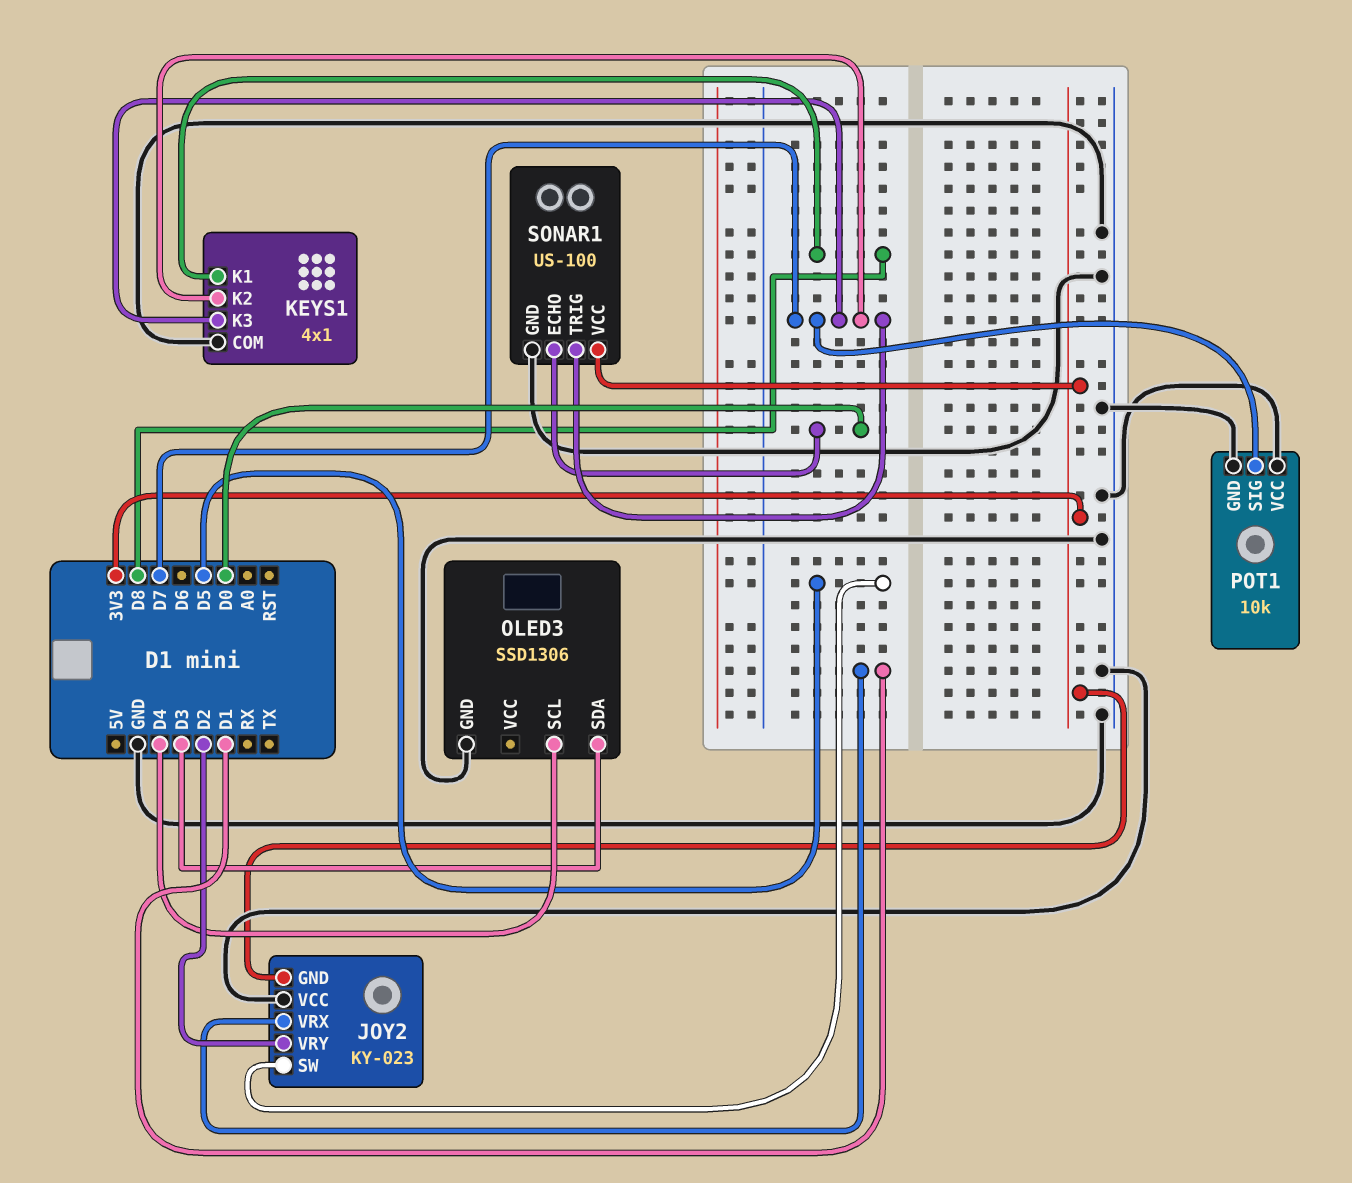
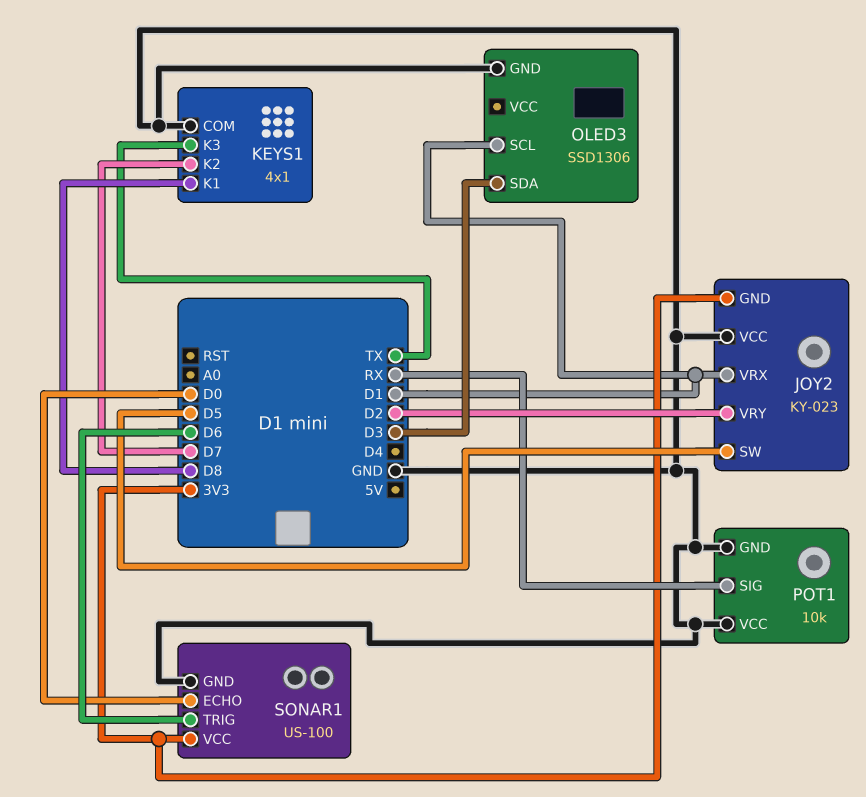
KEYS1 pin K3: D7 -> TX
OLED3 pin SCL: D4 -> D1
POT1 pin SIG: D7 -> RX
SONAR1 pin TRIG: D7 -> D6

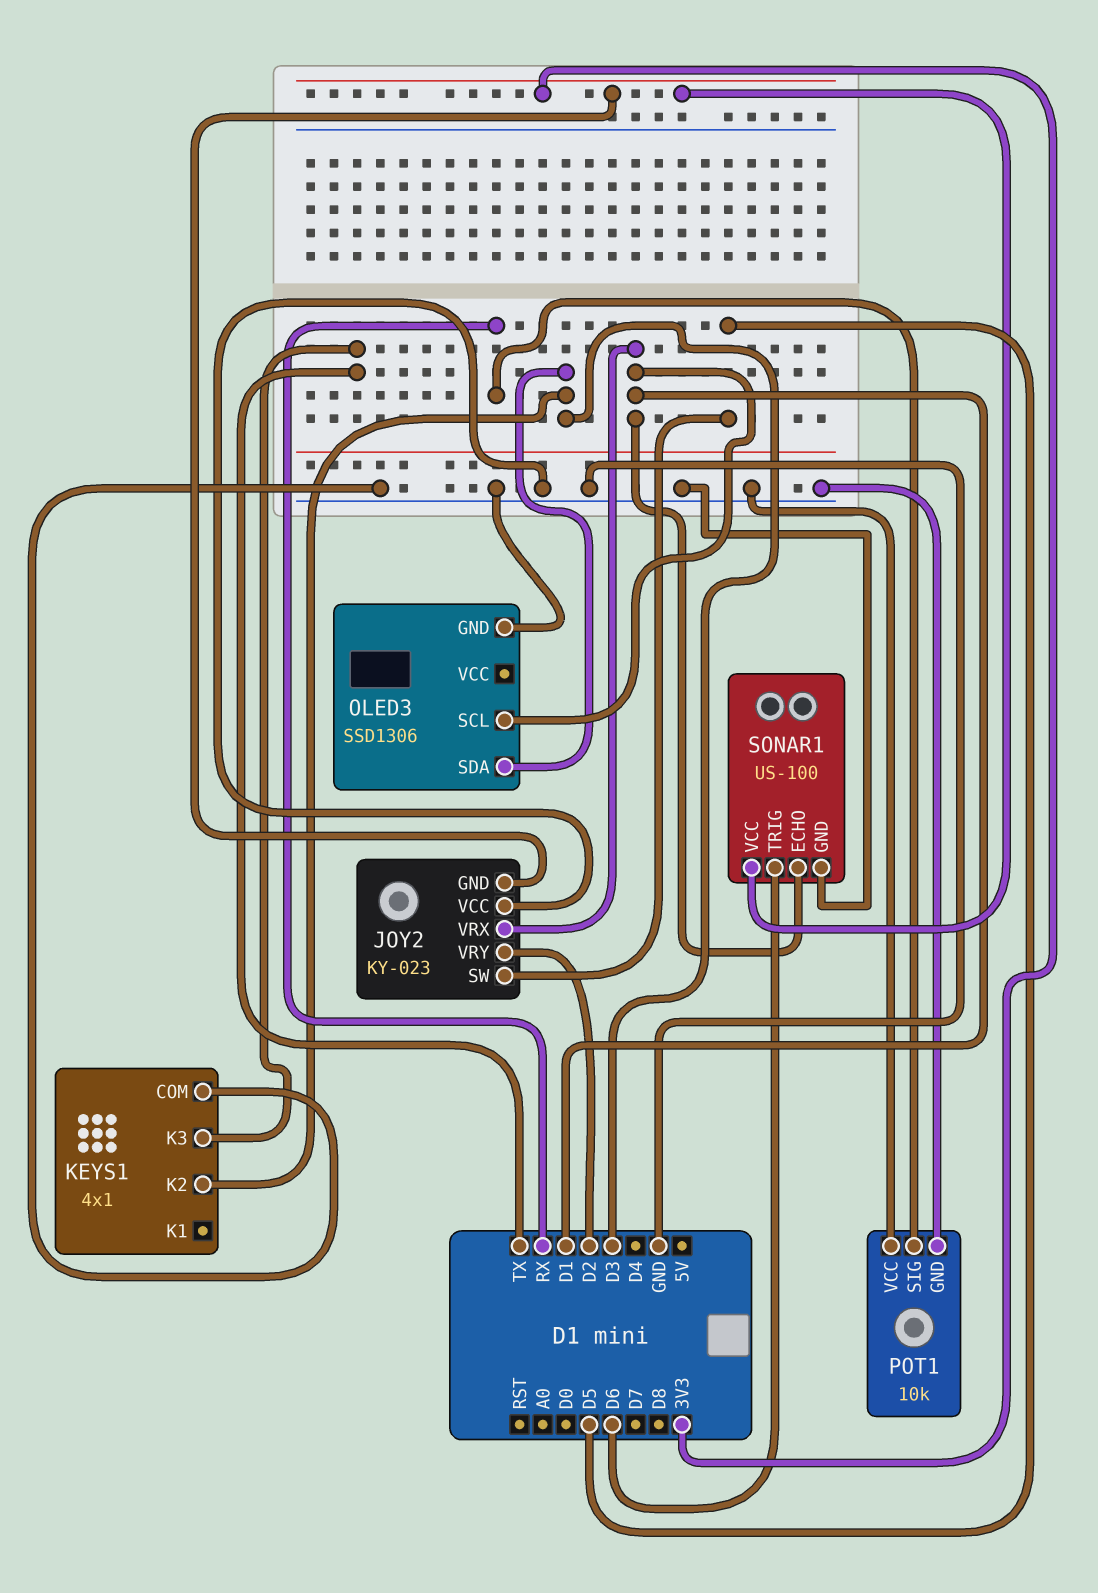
KEYS1 pin K1: D8 -> none
KEYS1 pin K2: D7 -> D3
SONAR1 pin ECHO: D0 -> D1

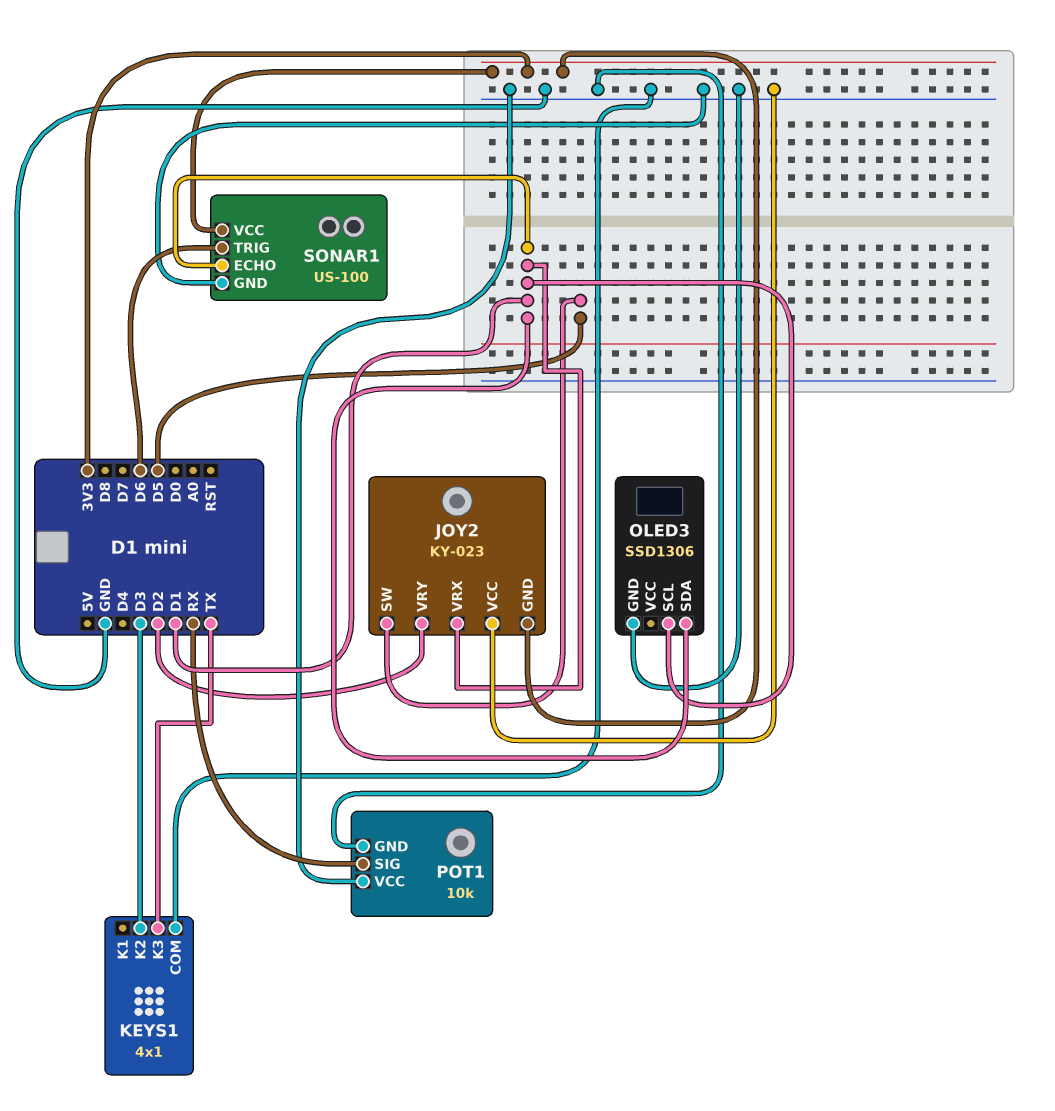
OLED3 pin SDA: D3 -> D1

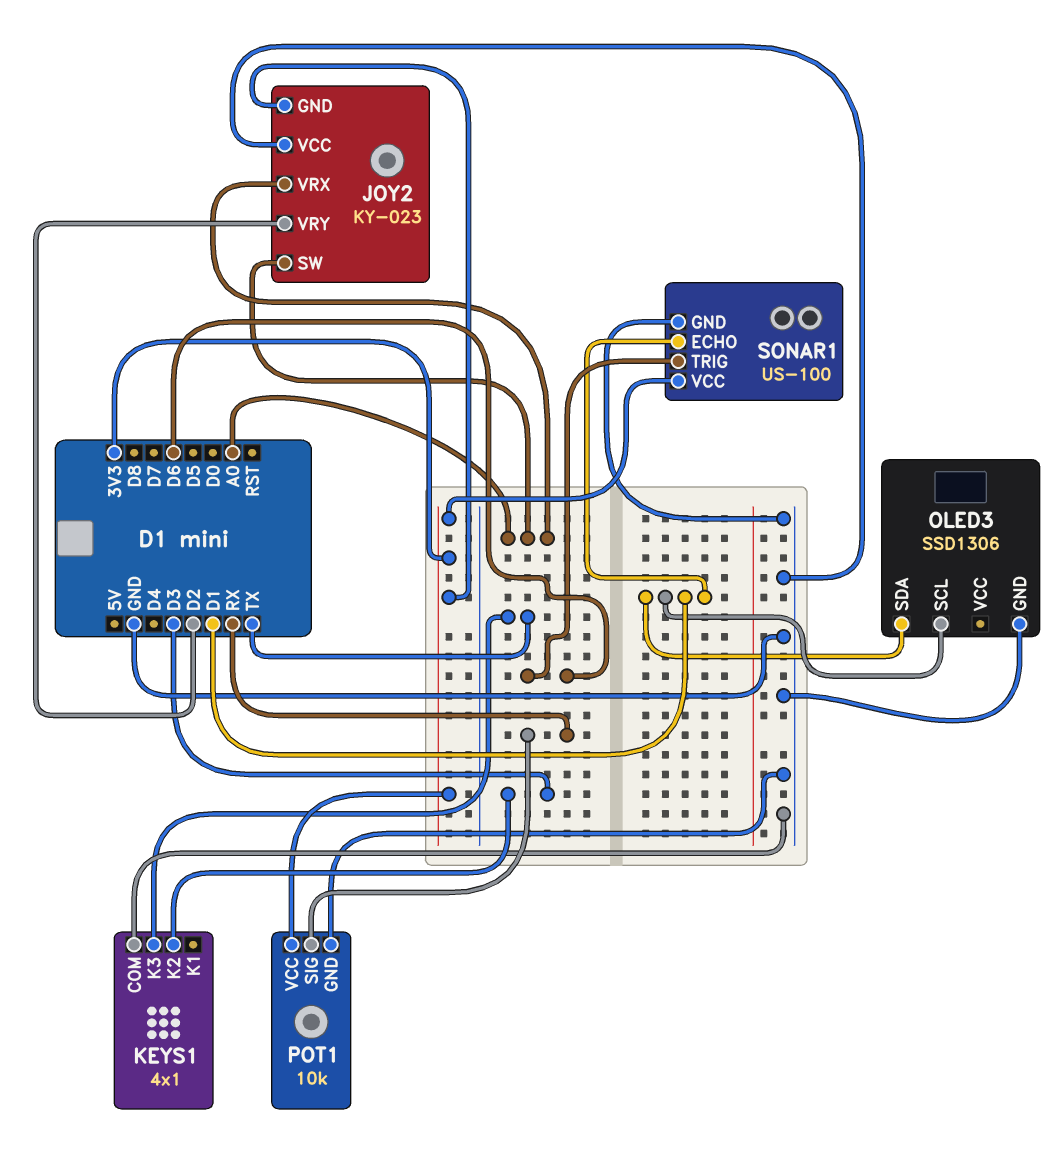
JOY2 pin SW: D5 -> A0
JOY2 pin VRX: D1 -> A0
POT1 pin VCC: GND -> 3V3

